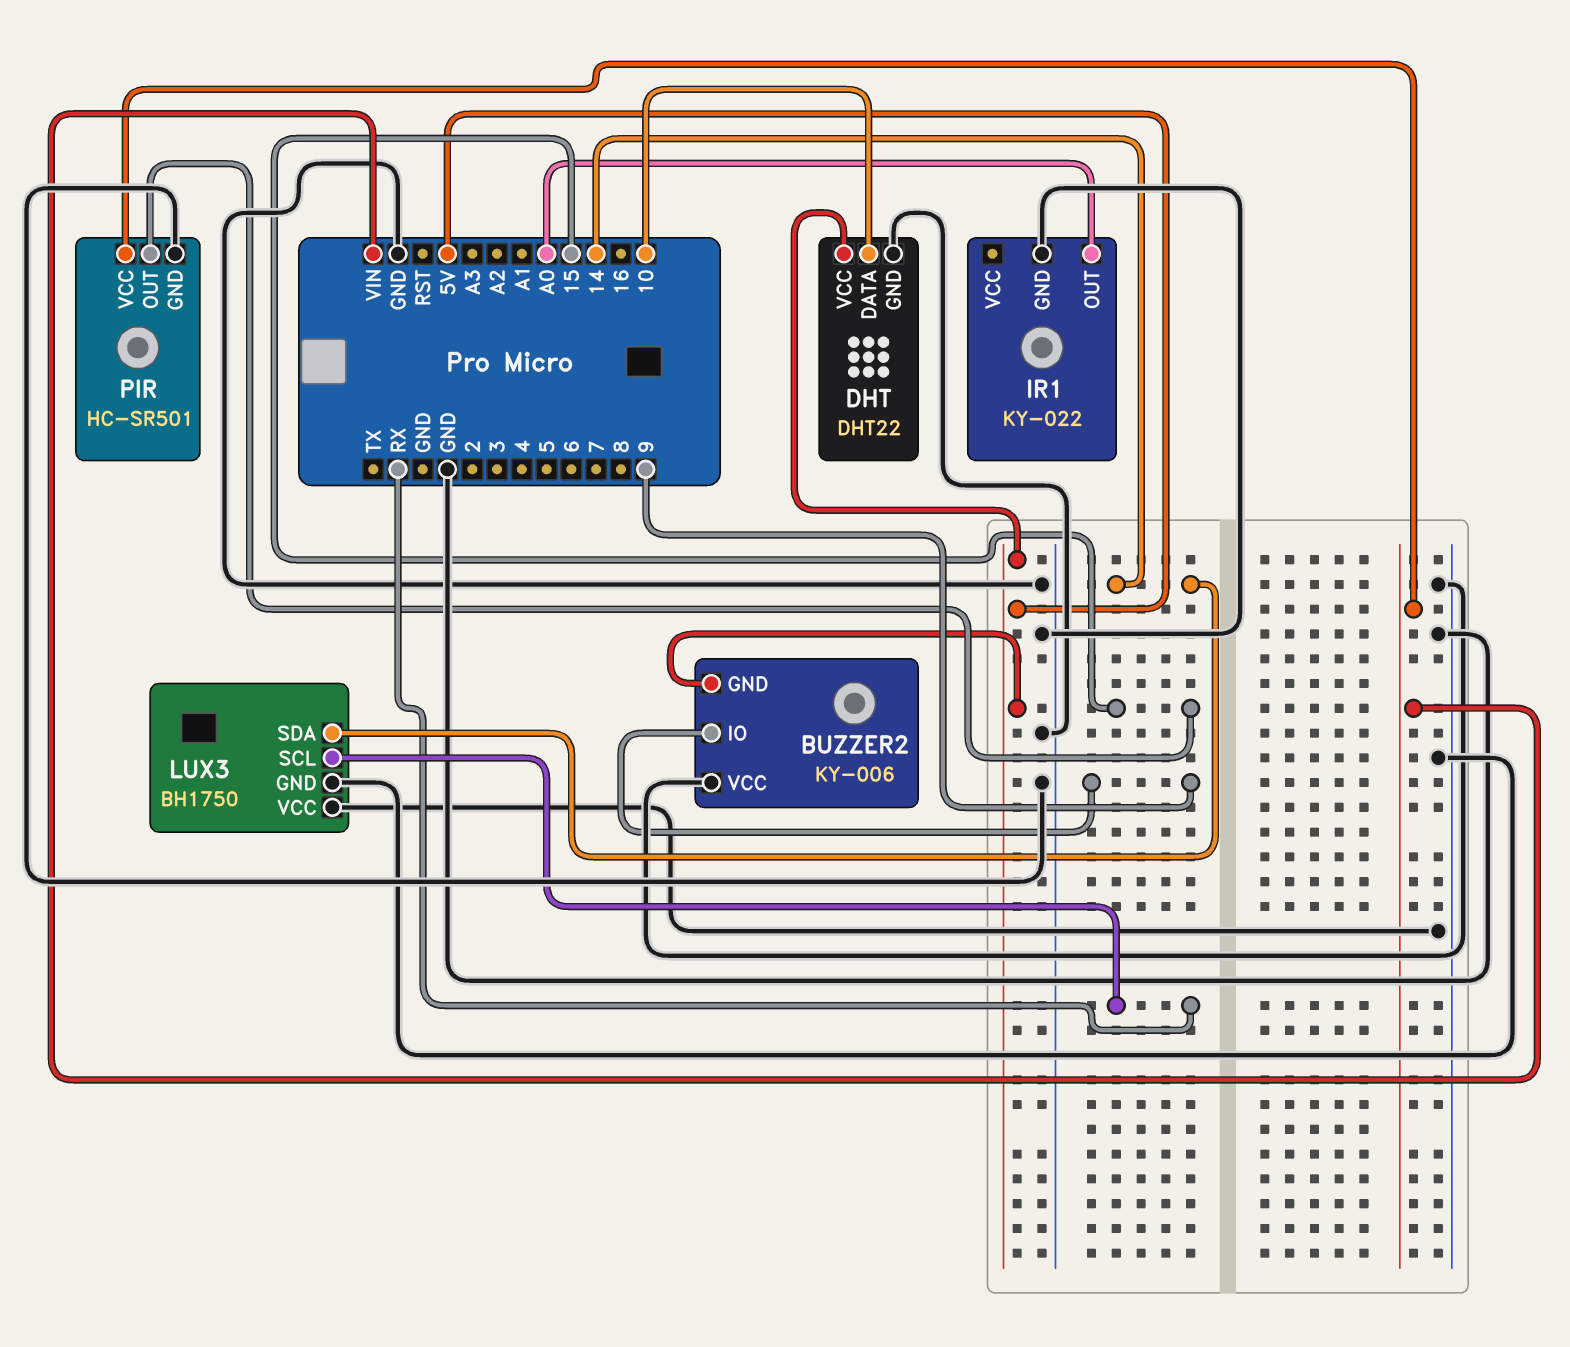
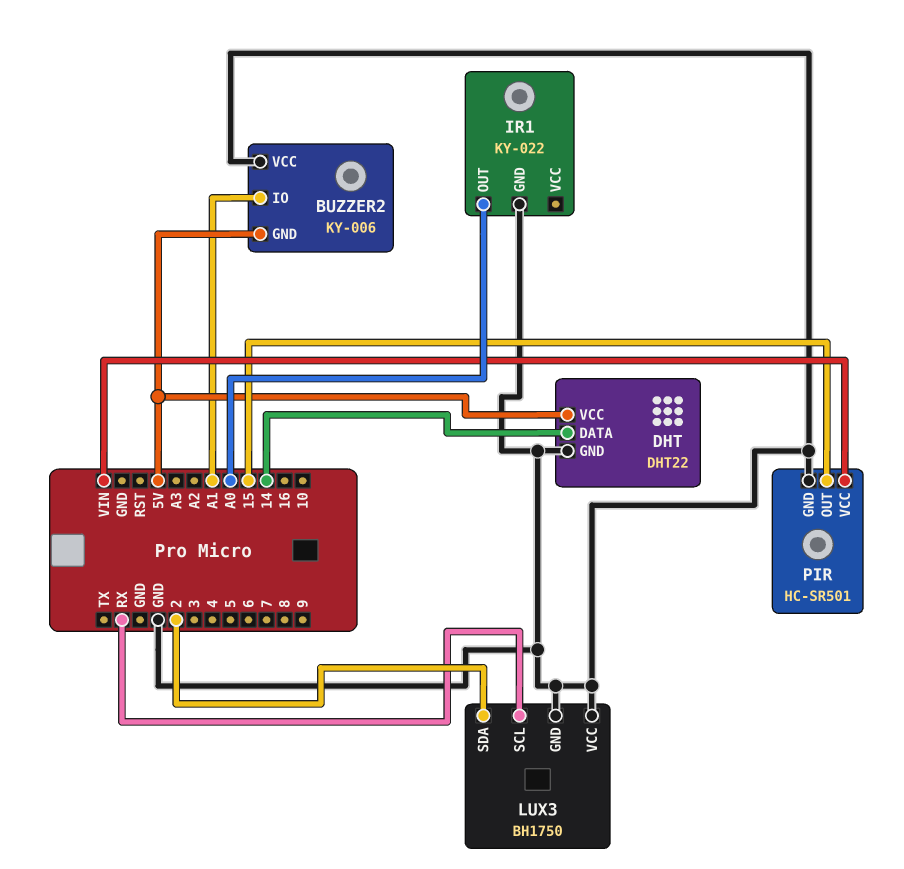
BUZZER2 pin IO: 9 -> A1
DHT pin DATA: 10 -> 14
LUX3 pin SDA: 14 -> 2

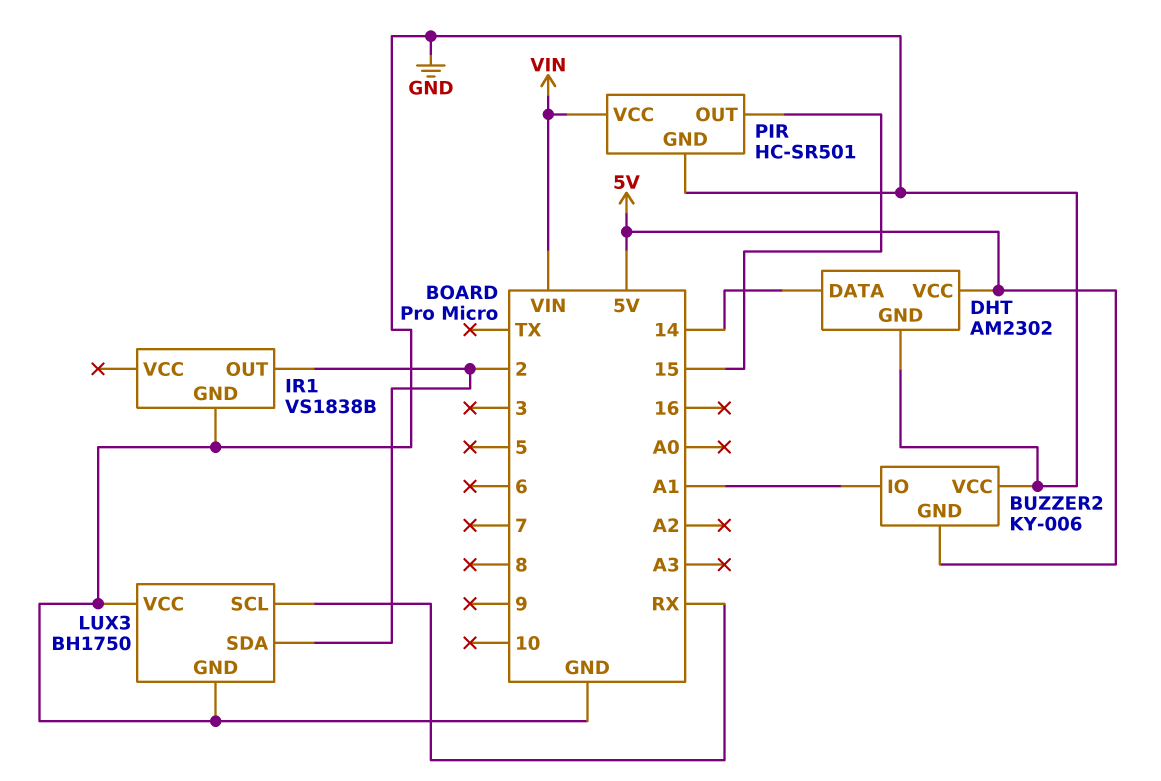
DHT: DHT22 -> AM2302
IR1: KY-022 -> VS1838B
IR1 pin OUT: A0 -> 2

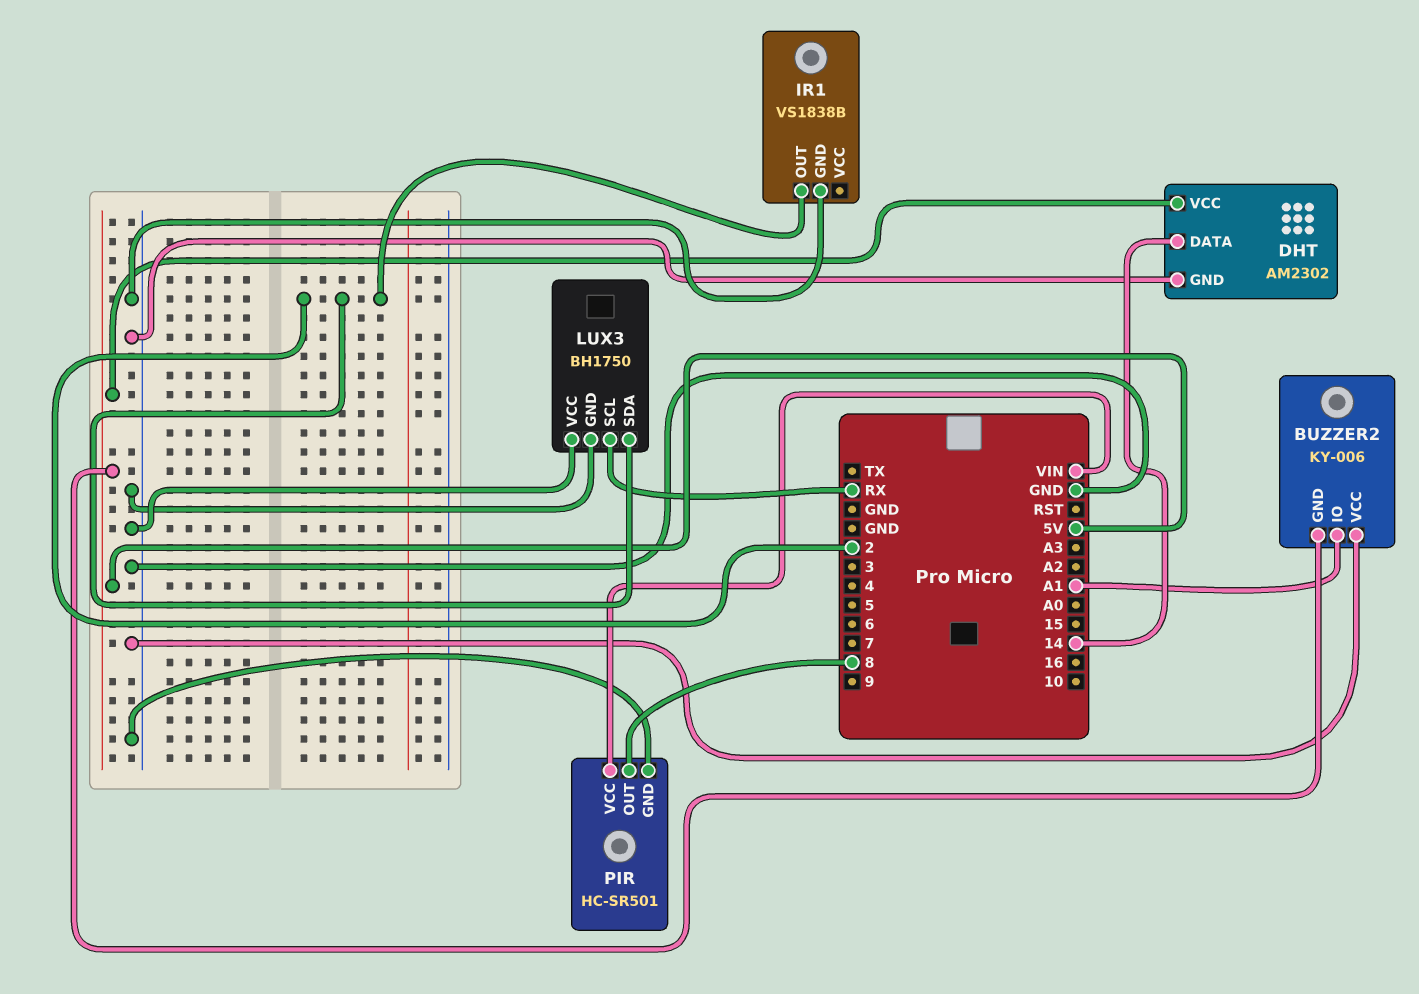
PIR pin OUT: 15 -> 8

